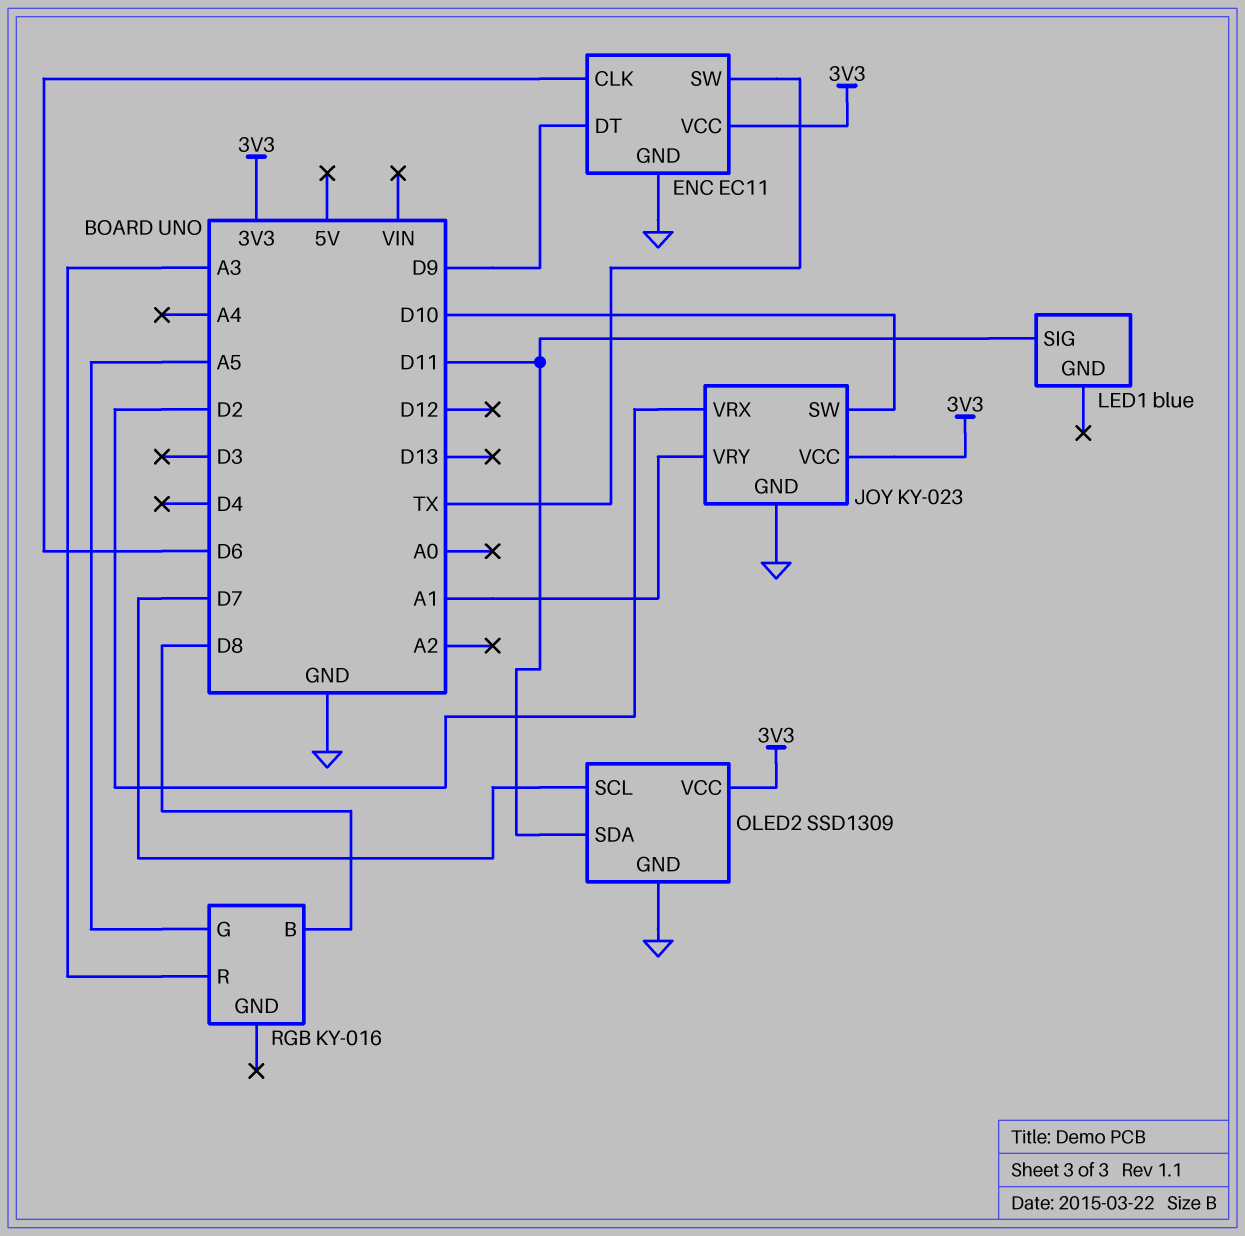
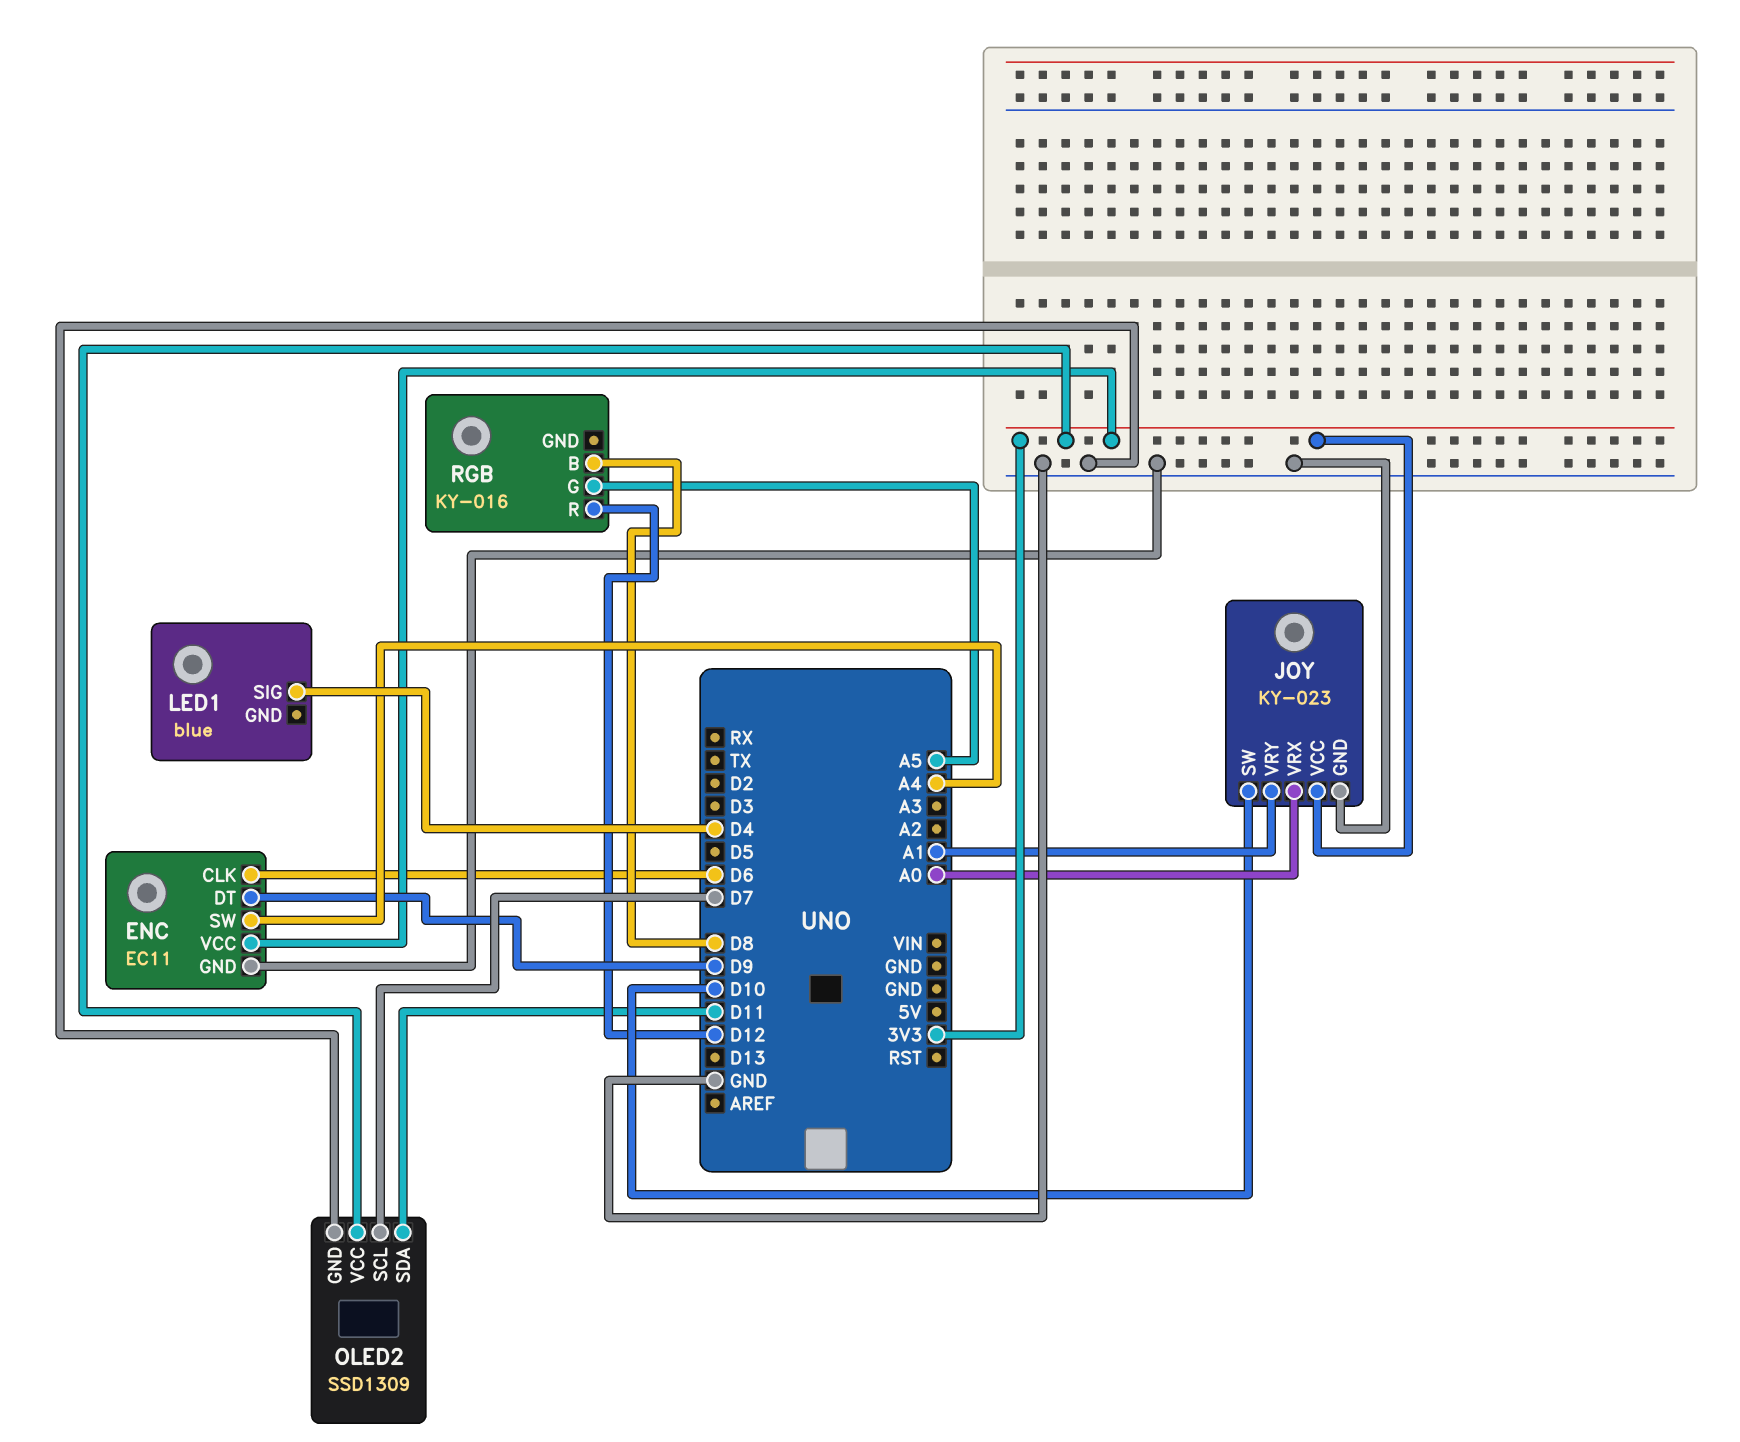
ENC pin SW: TX -> A4
JOY pin VRX: D2 -> A0
LED1 pin SIG: D11 -> D4
RGB pin R: A3 -> D12

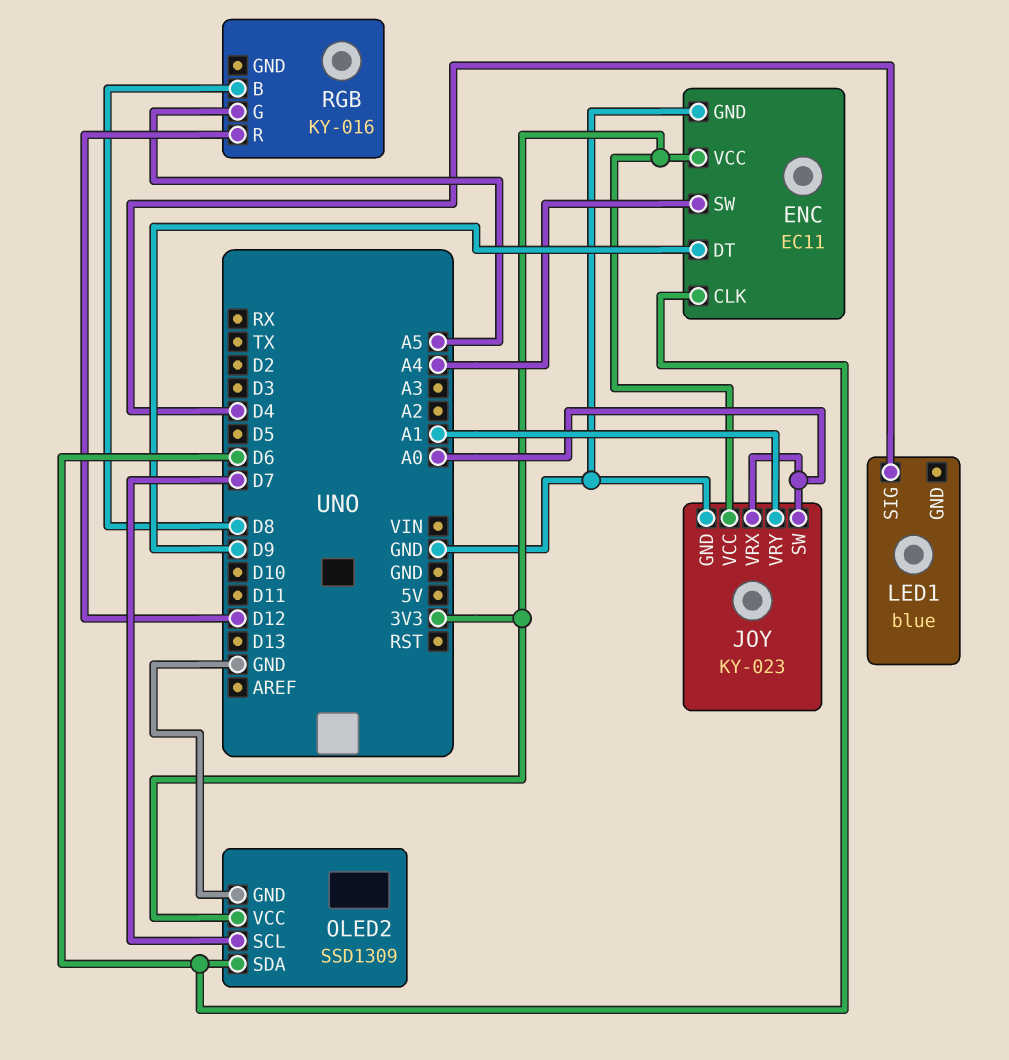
JOY pin SW: D10 -> A0
OLED2 pin SDA: D11 -> D6

